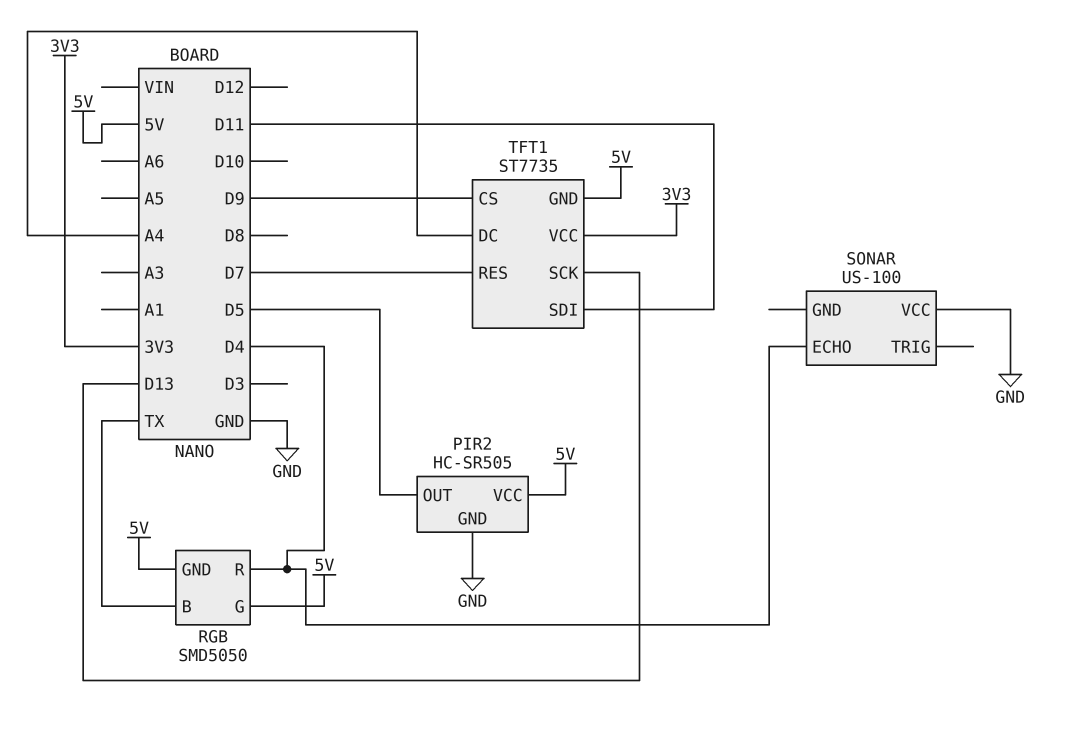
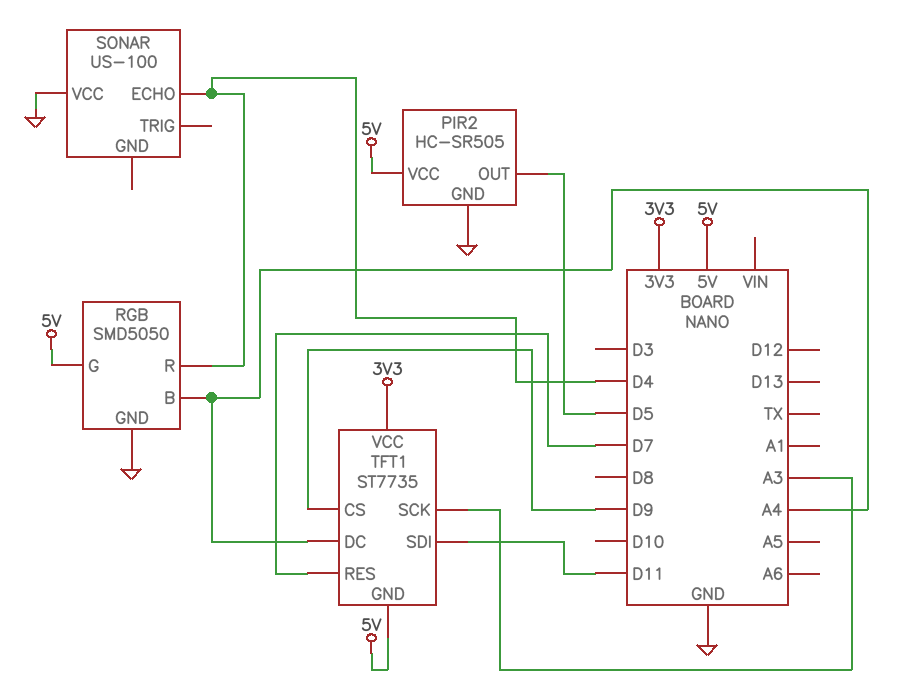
RGB pin B: TX -> A4
RGB pin GND: 5V -> GND
TFT1 pin SCK: D13 -> A3

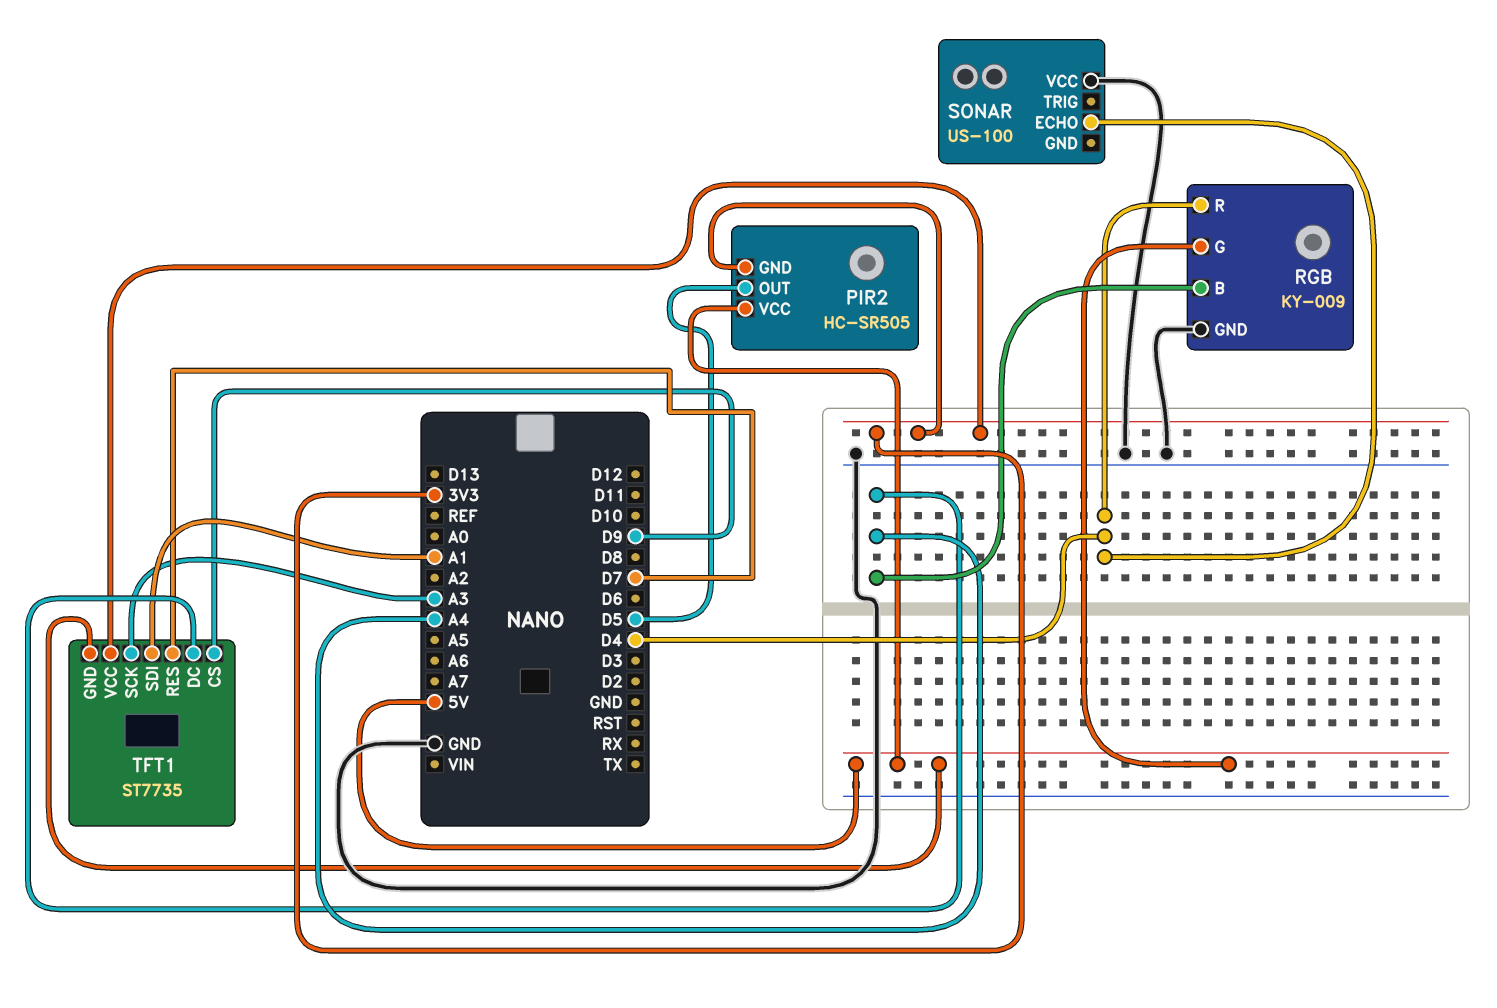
PIR2 pin GND: GND -> 3V3
RGB: SMD5050 -> KY-009
TFT1 pin SDI: D11 -> A1

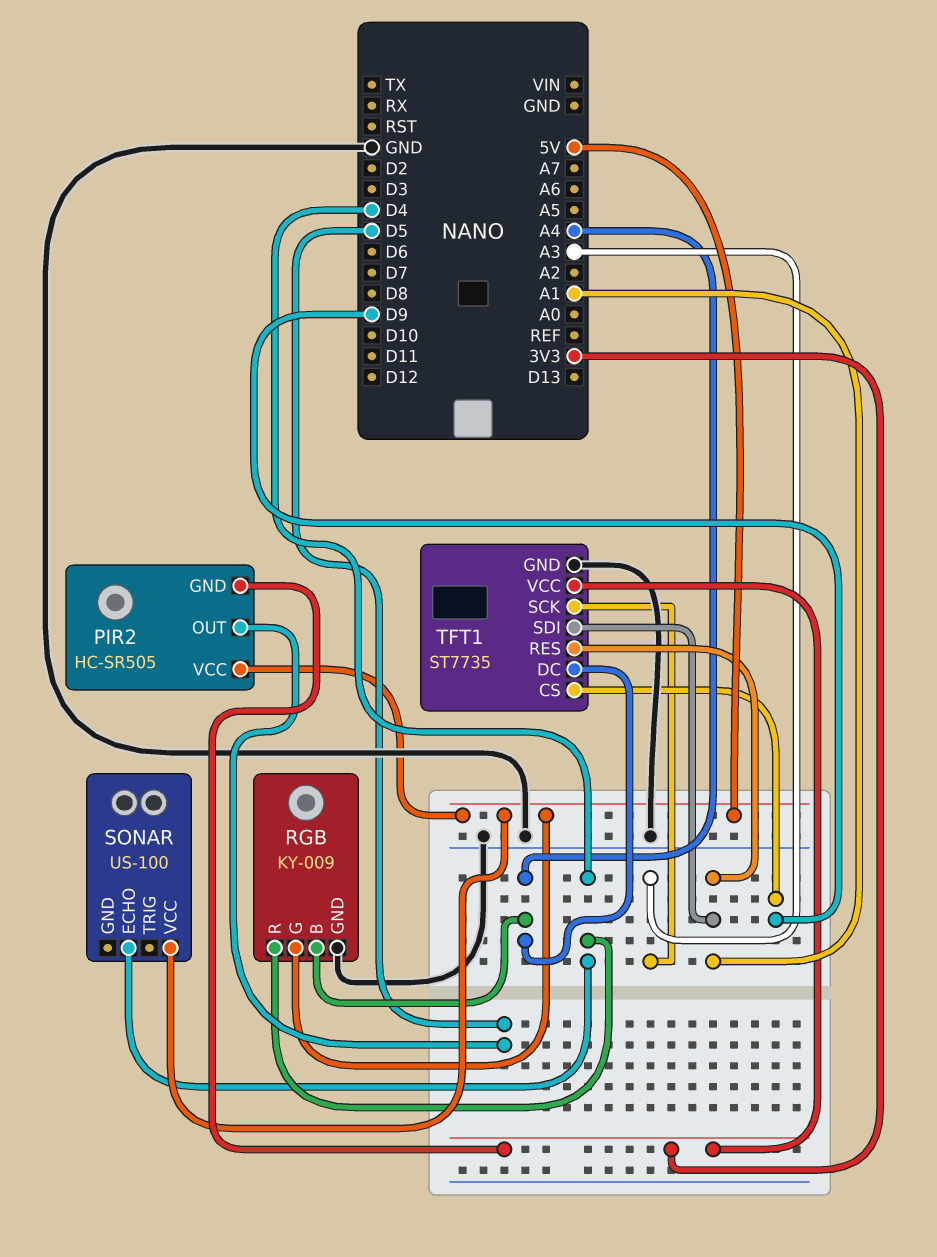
SONAR pin VCC: GND -> 5V
TFT1 pin GND: 5V -> GND
TFT1 pin RES: D7 -> A1

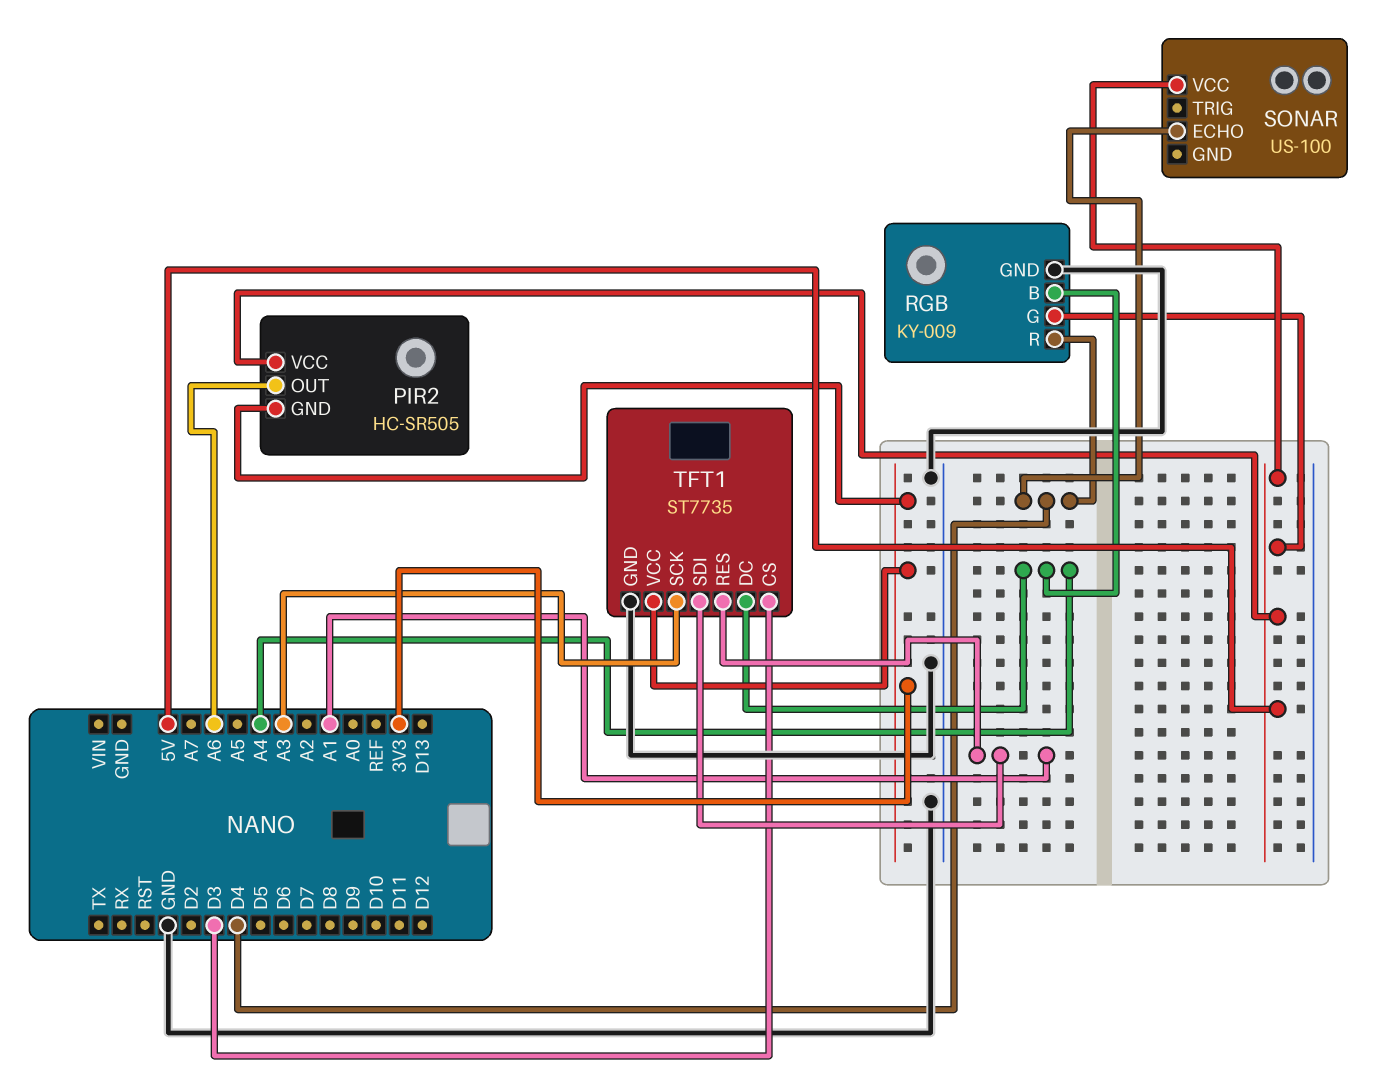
PIR2 pin OUT: D5 -> A6
TFT1 pin CS: D9 -> D3

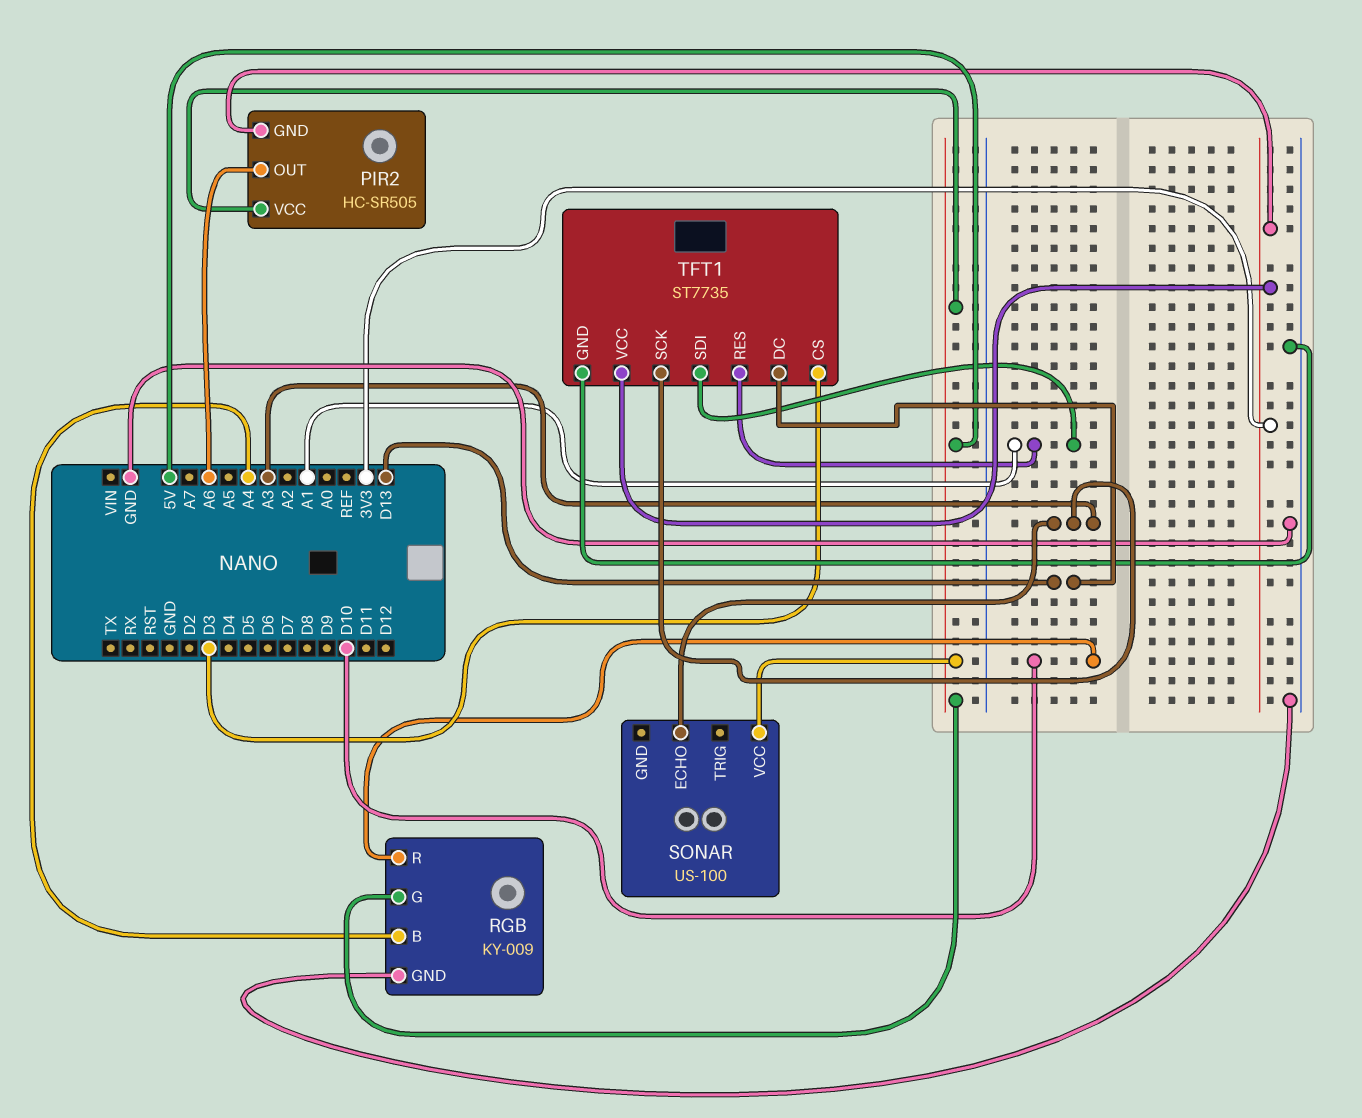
RGB pin R: D4 -> D10
SONAR pin ECHO: D4 -> A3
TFT1 pin DC: A4 -> D13

